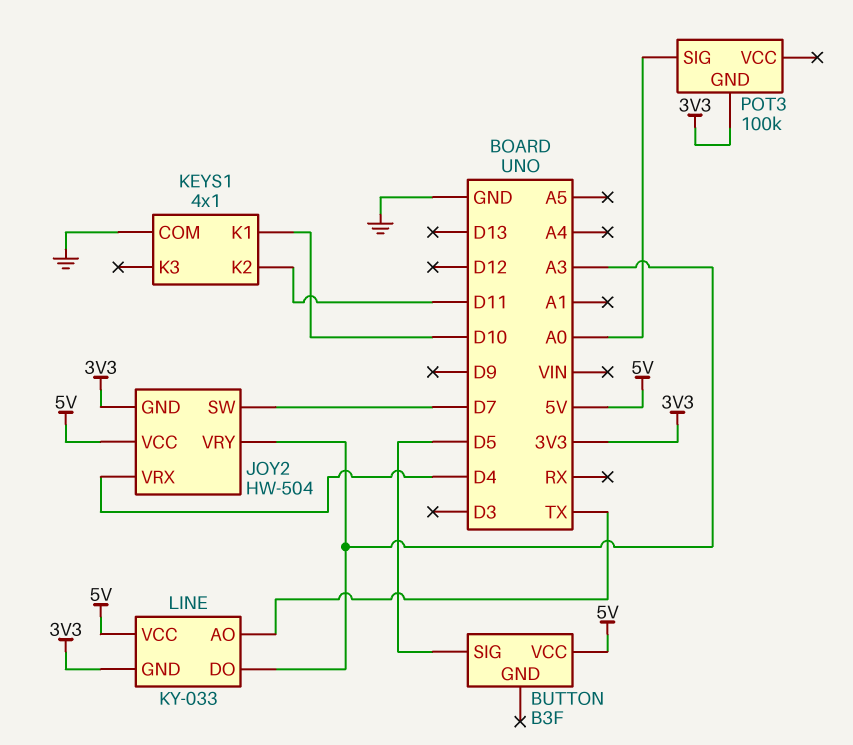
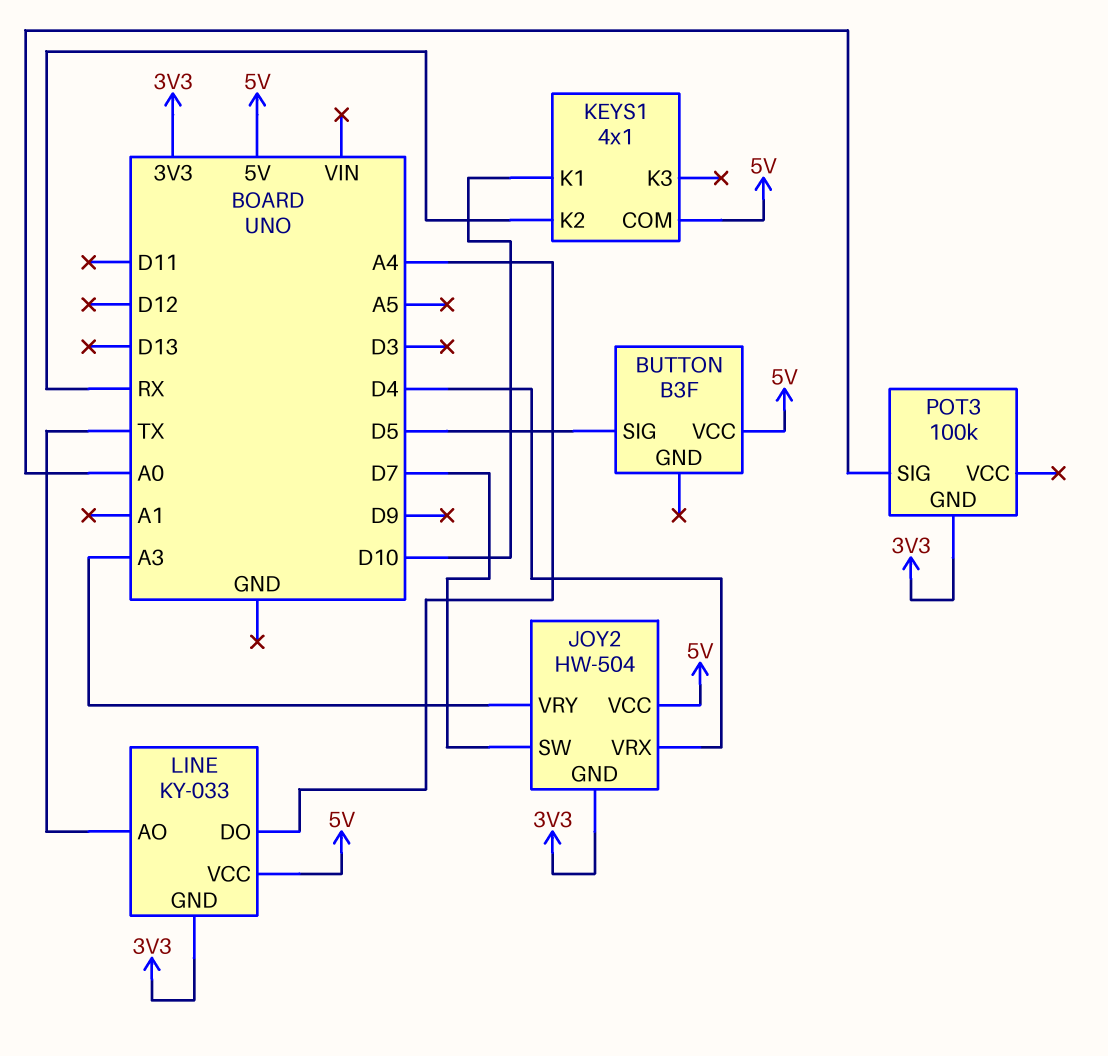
KEYS1 pin COM: GND -> 5V
KEYS1 pin K2: D11 -> RX
LINE pin DO: A3 -> A4

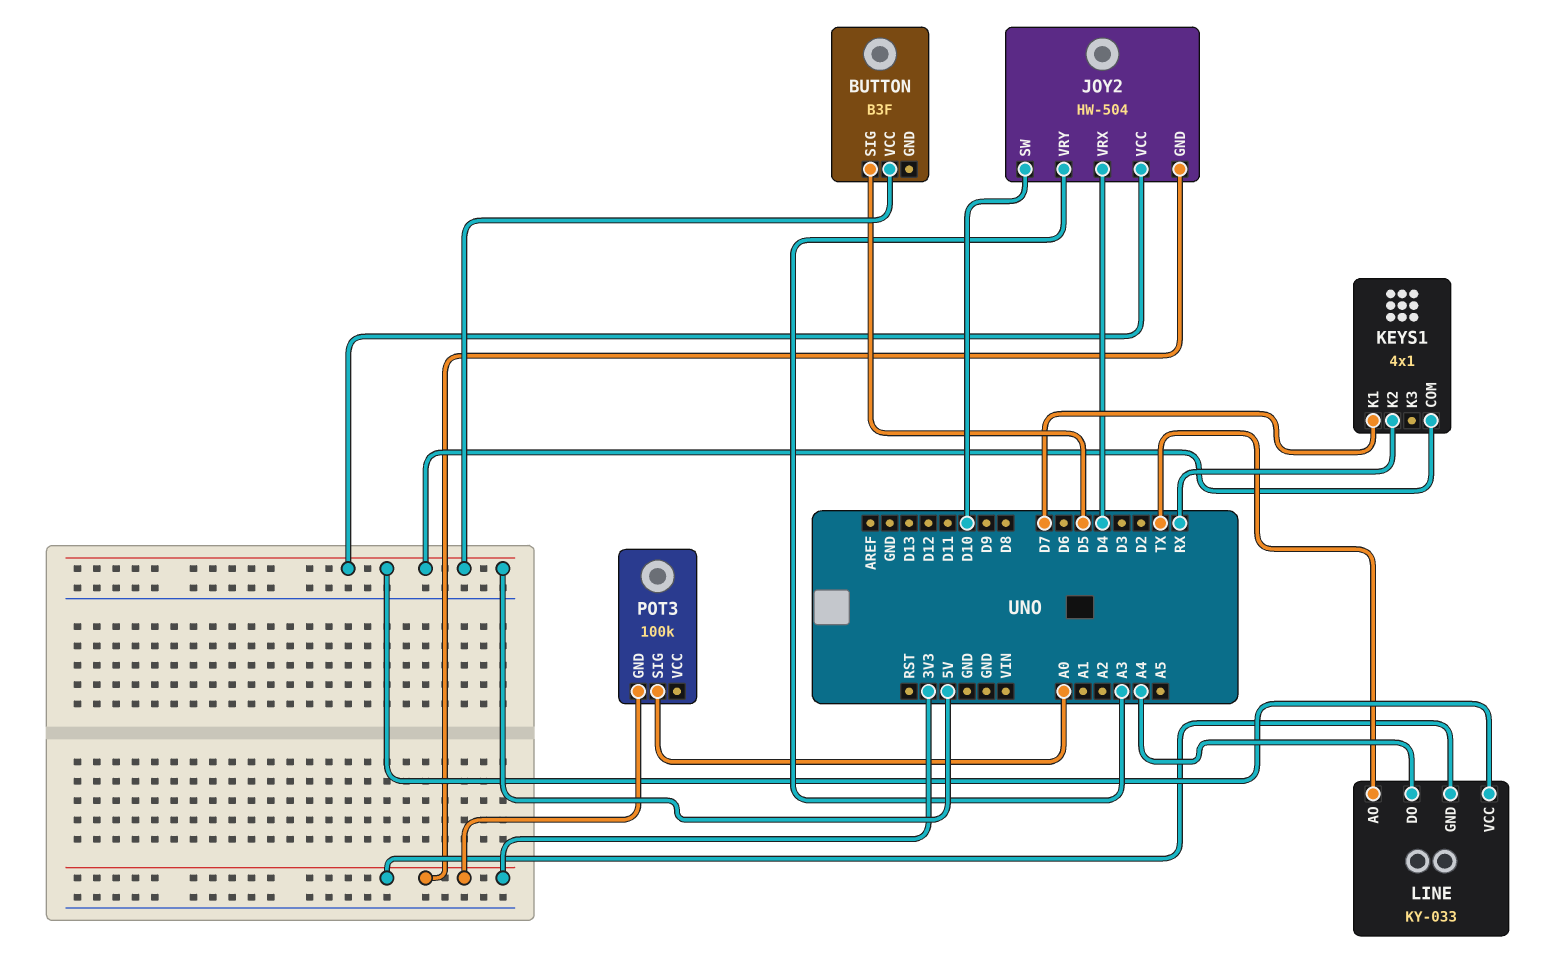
JOY2 pin SW: D7 -> D10
KEYS1 pin K1: D10 -> D7

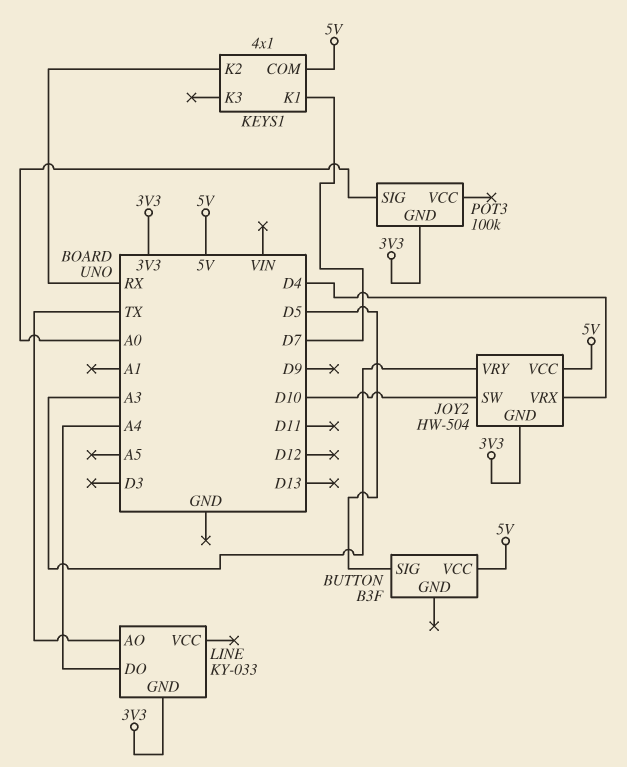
LINE pin VCC: 5V -> none

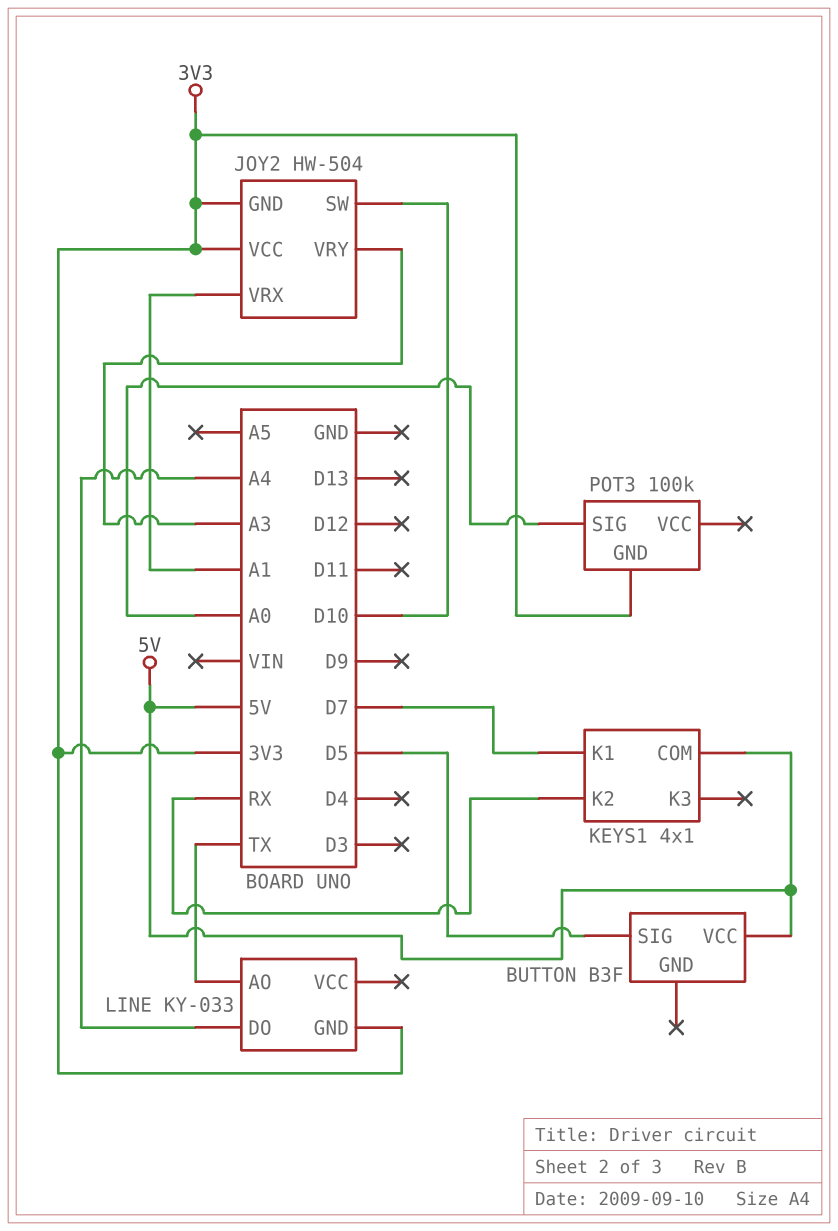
JOY2 pin VCC: 5V -> 3V3
JOY2 pin VRX: D4 -> A1

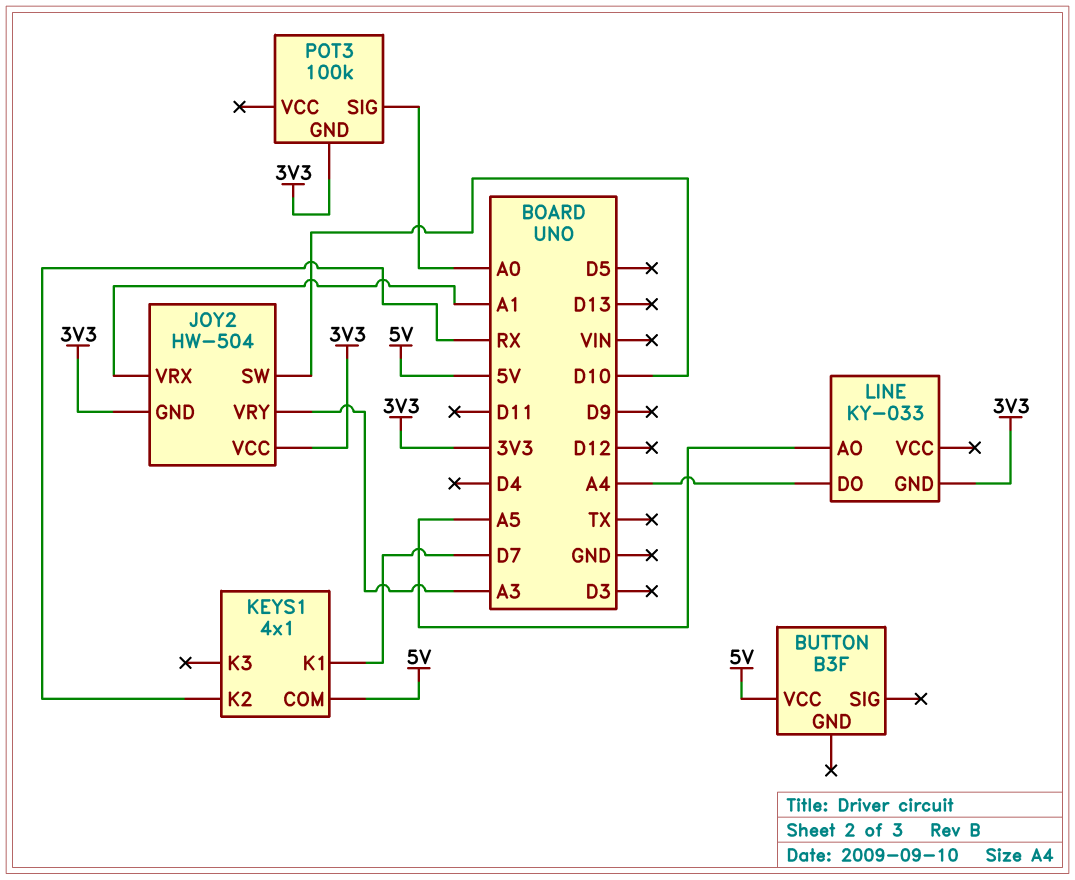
BUTTON pin SIG: D5 -> none
LINE pin AO: TX -> A5

